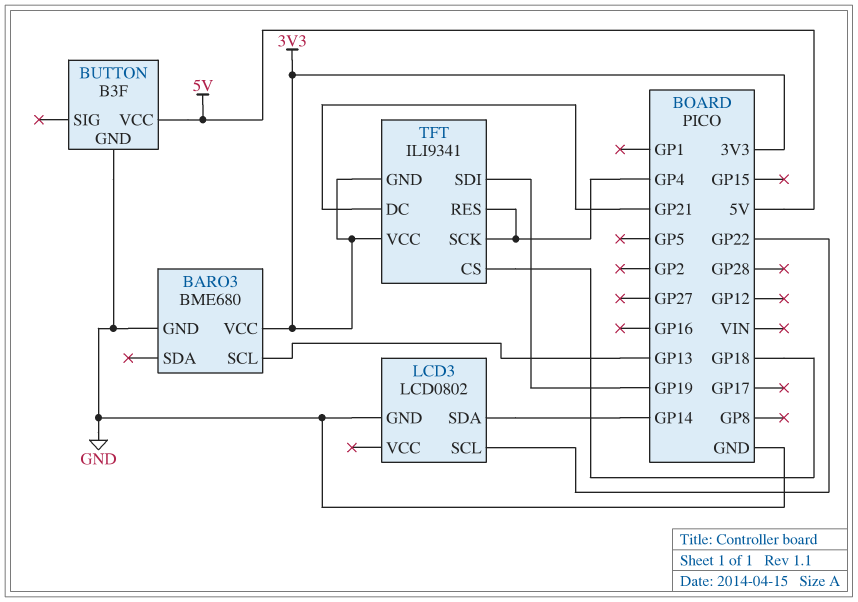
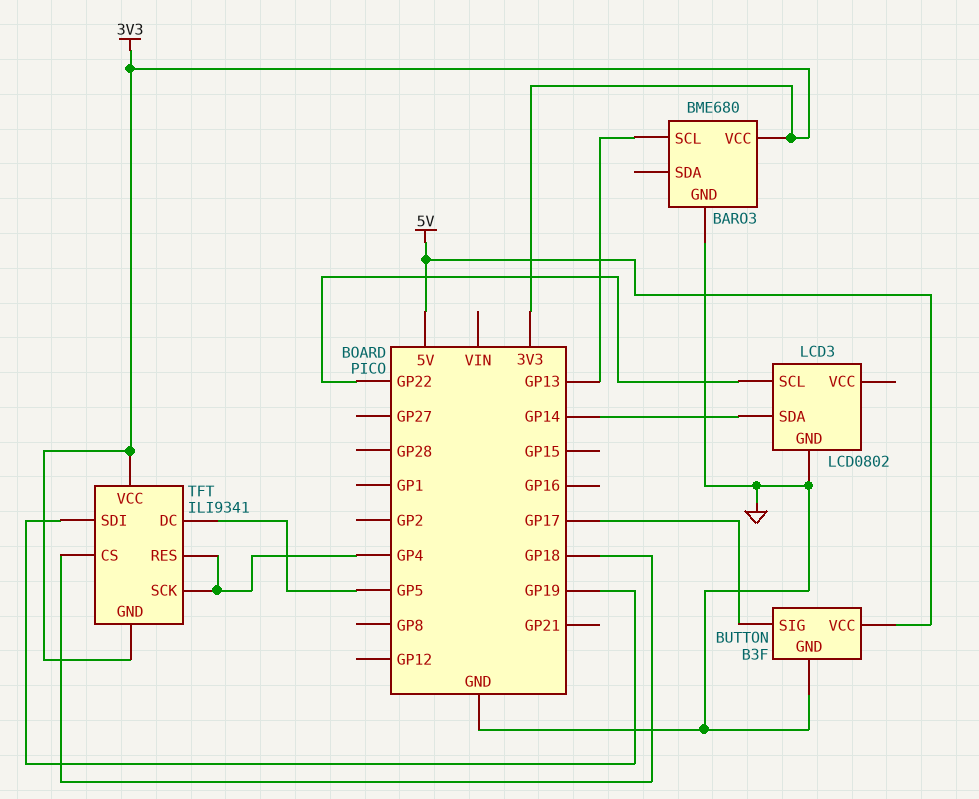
BUTTON pin SIG: none -> GP17
TFT pin DC: GP21 -> GP5

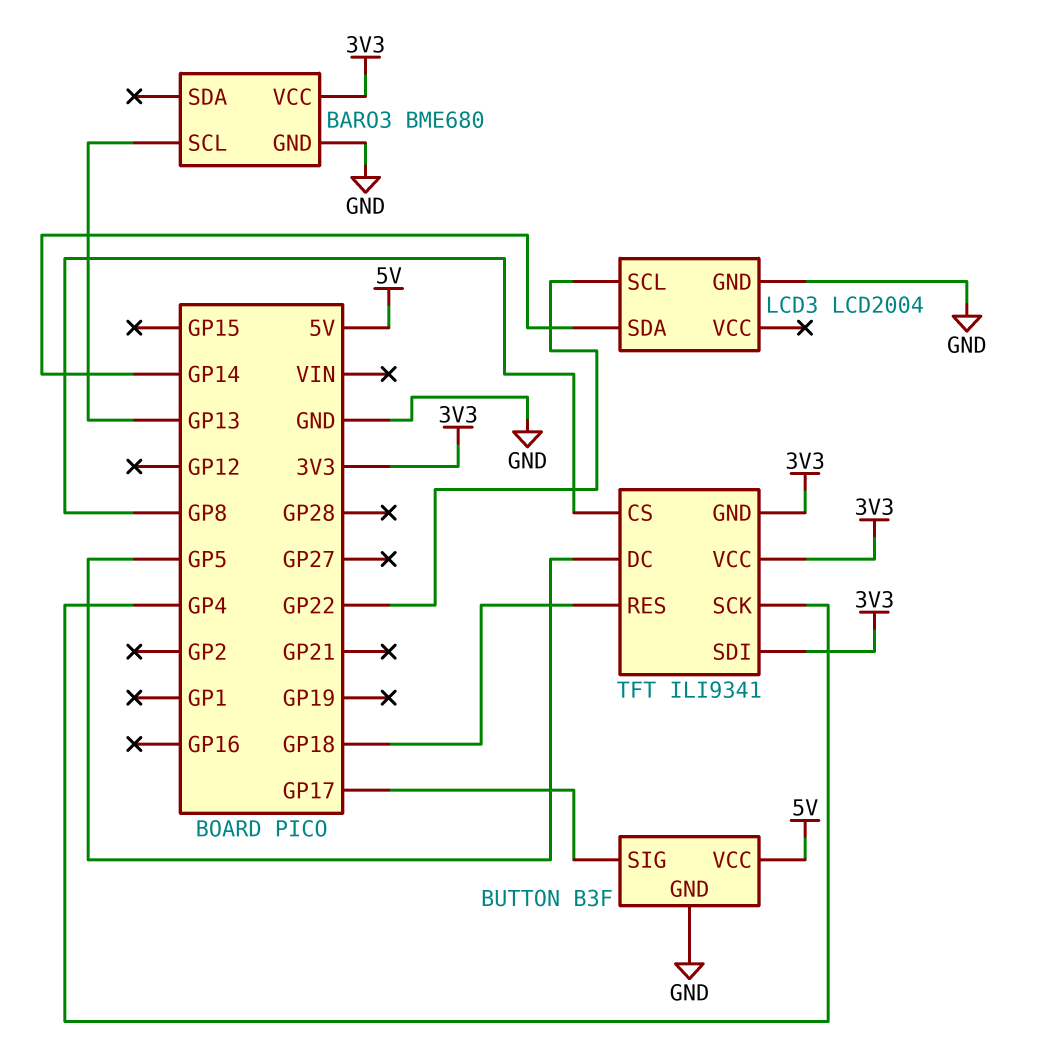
LCD3: LCD0802 -> LCD2004
TFT pin CS: GP18 -> GP8
TFT pin RES: GP4 -> GP18
TFT pin SDI: GP19 -> 3V3

